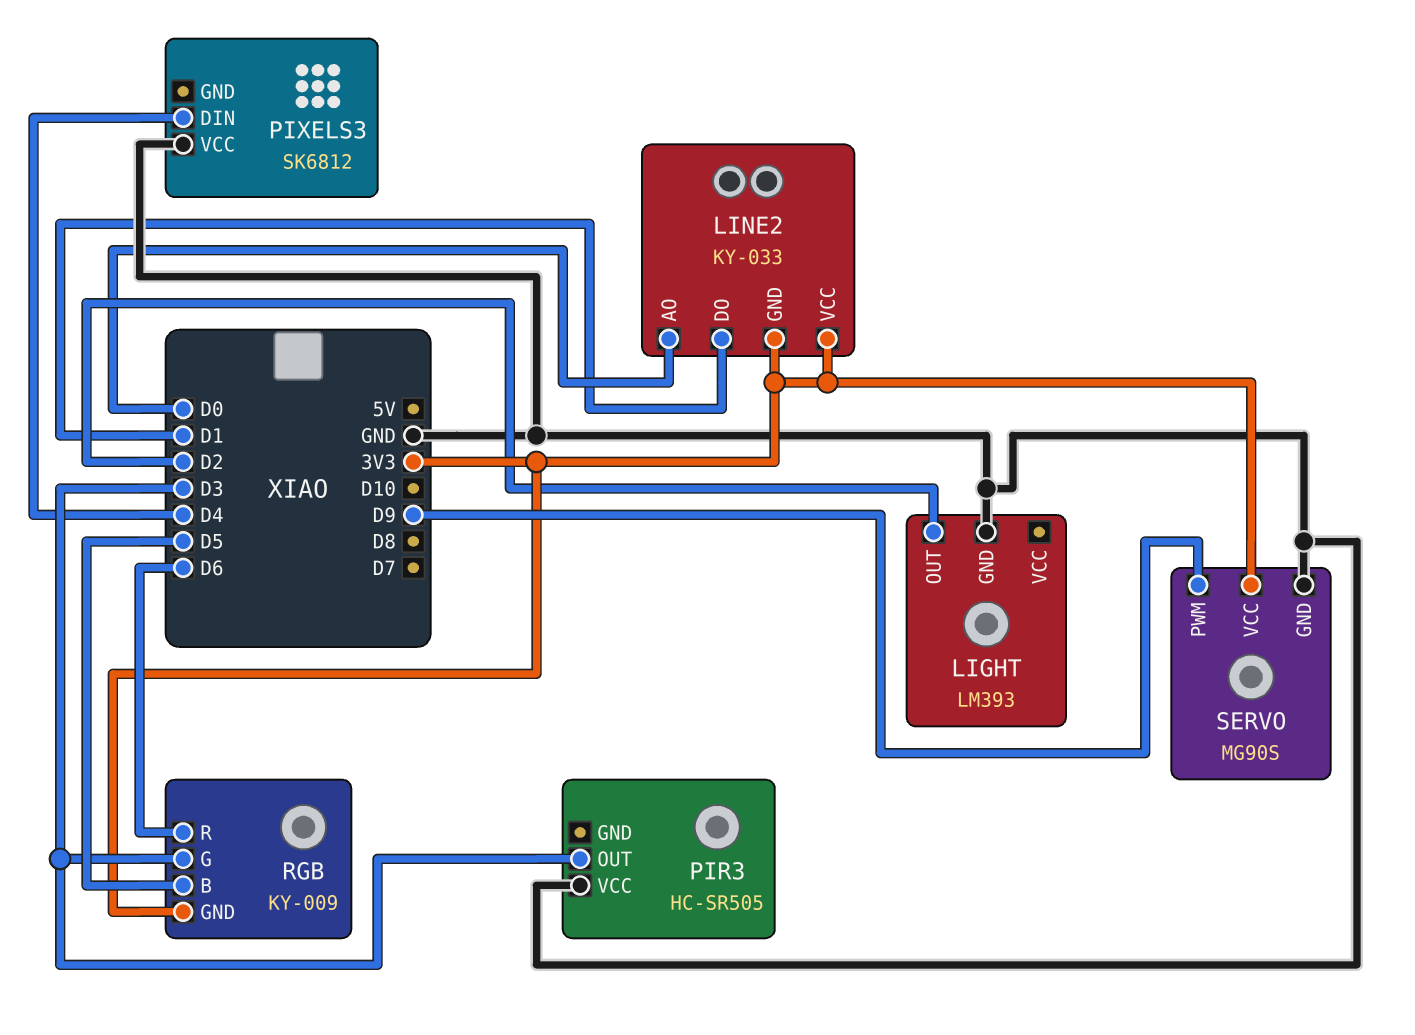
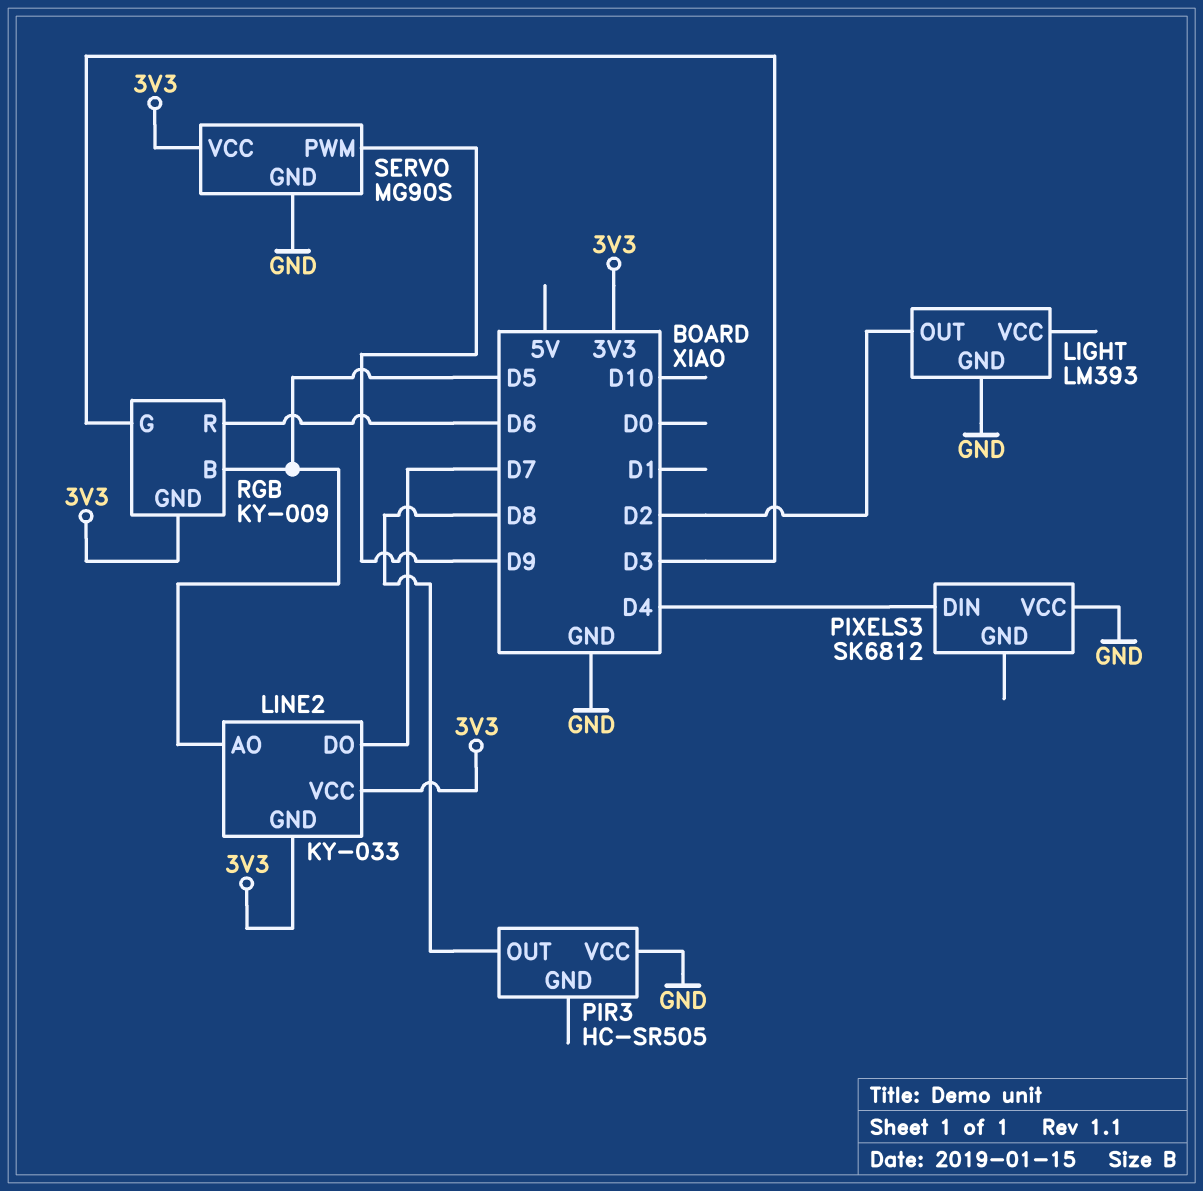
LINE2 pin AO: D0 -> D5
LINE2 pin DO: D1 -> D7
PIR3 pin OUT: D3 -> D8

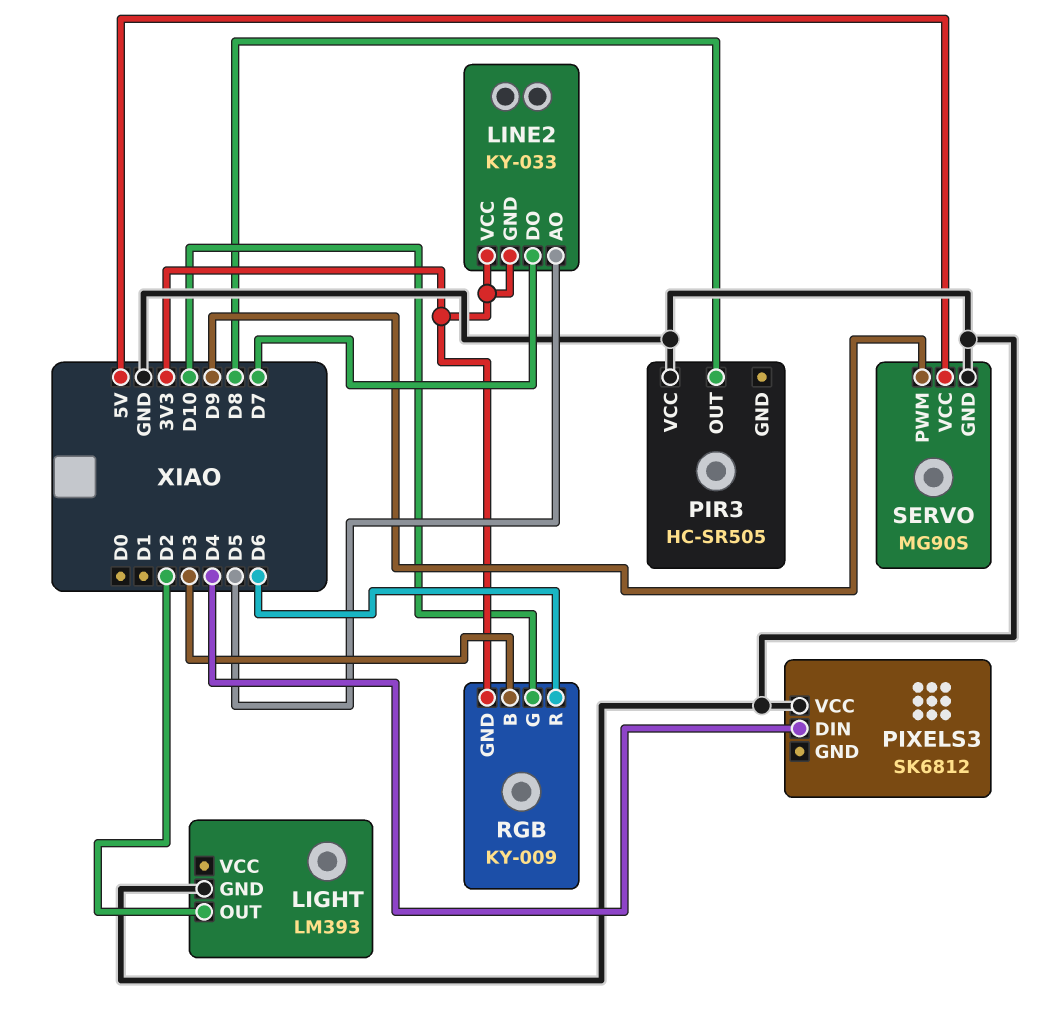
RGB pin B: D5 -> D3
RGB pin G: D3 -> D10
SERVO pin VCC: 3V3 -> 5V

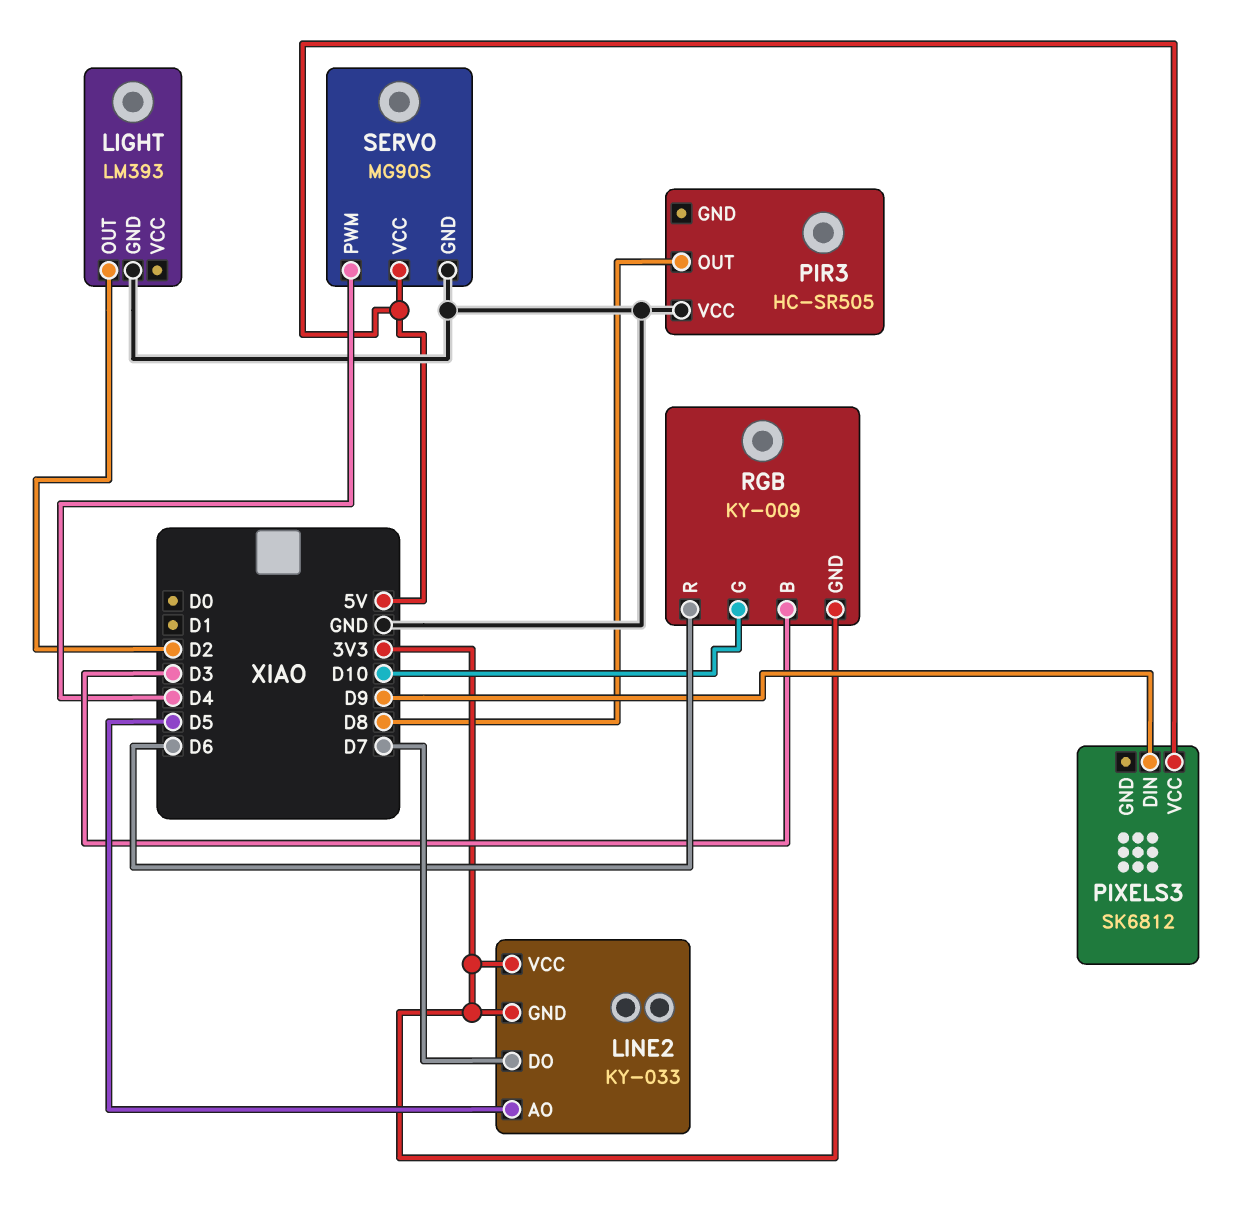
PIXELS3 pin DIN: D4 -> D9
PIXELS3 pin VCC: GND -> 5V
SERVO pin PWM: D9 -> D4

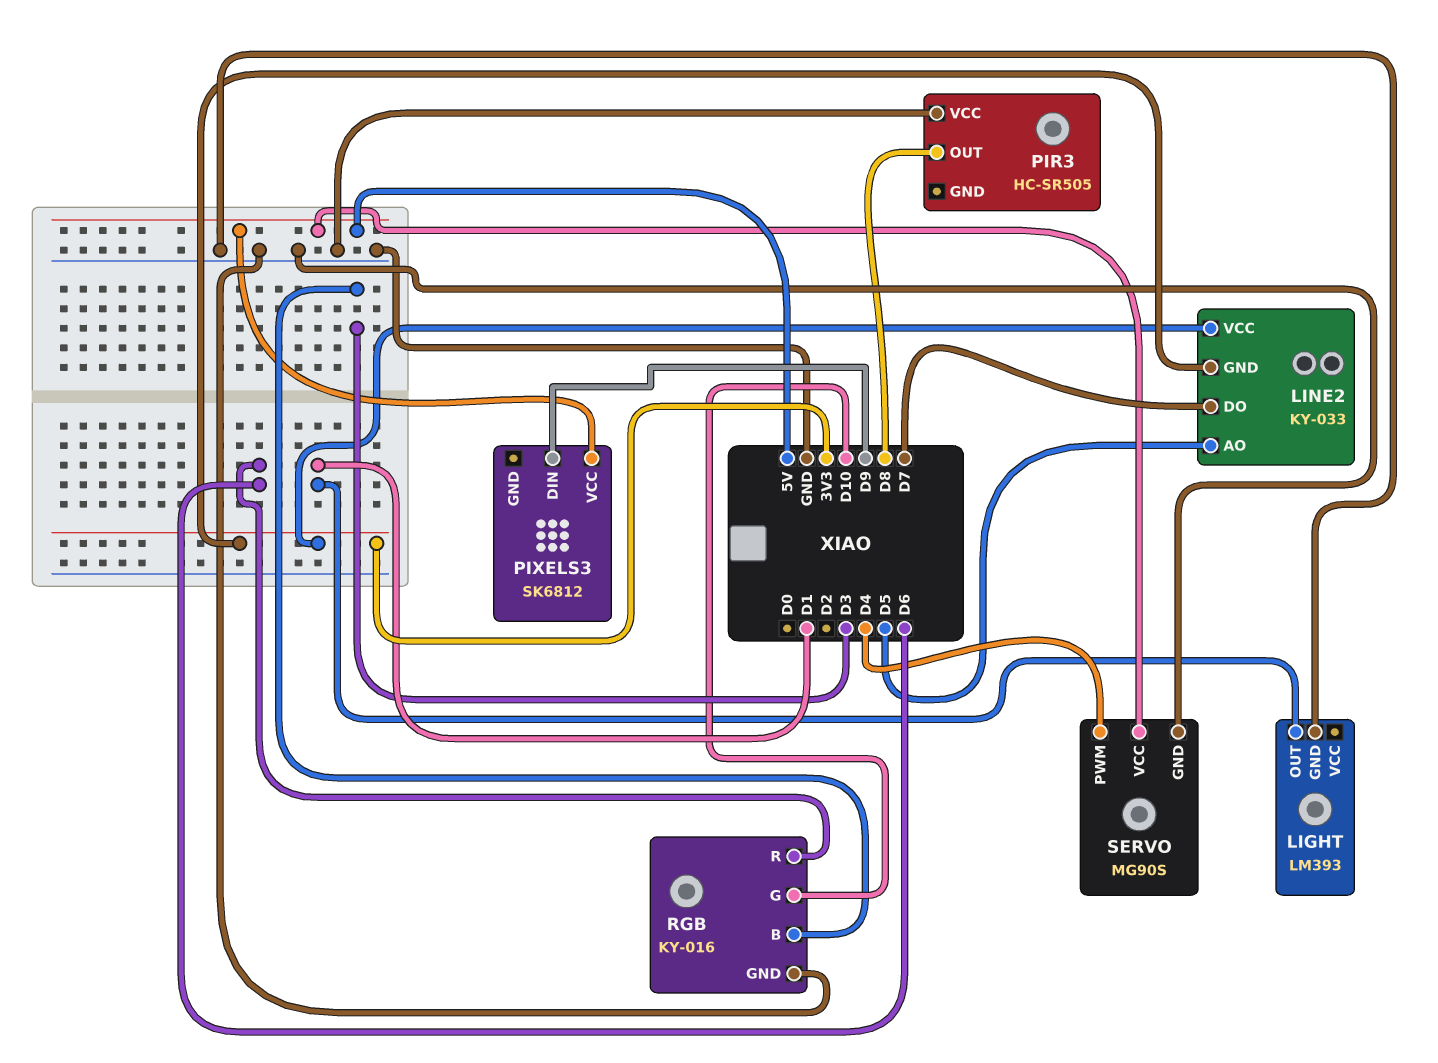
LIGHT pin OUT: D2 -> D1
RGB: KY-009 -> KY-016
RGB pin GND: 3V3 -> GND

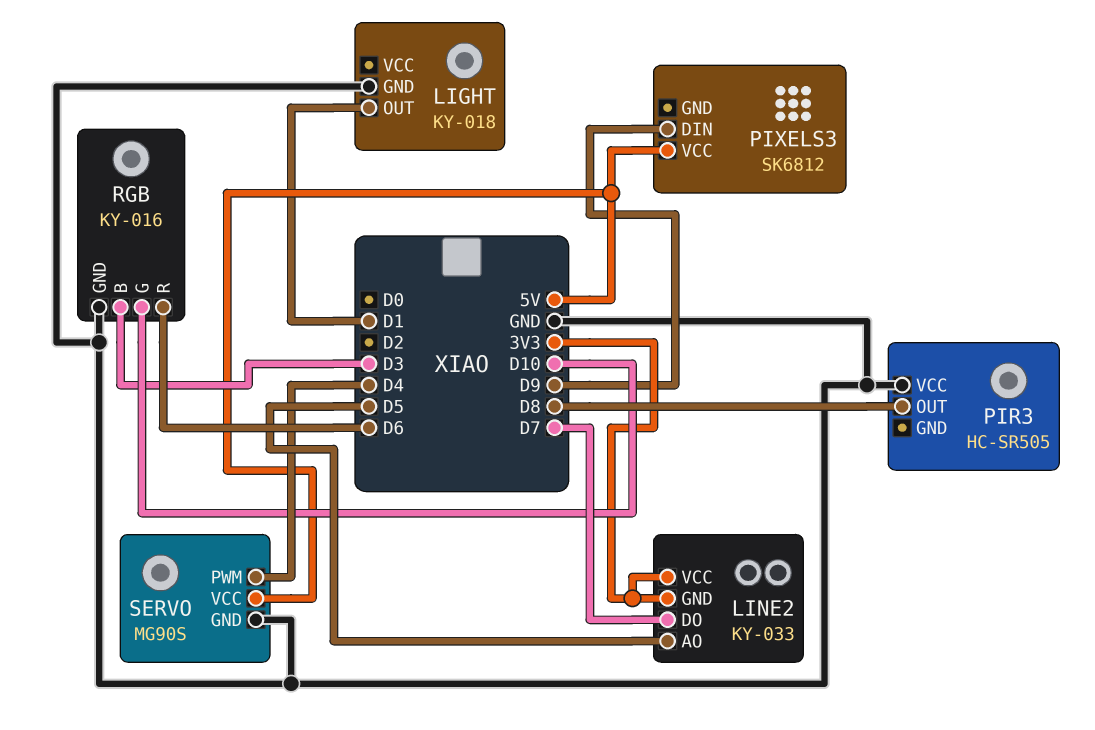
LIGHT: LM393 -> KY-018

